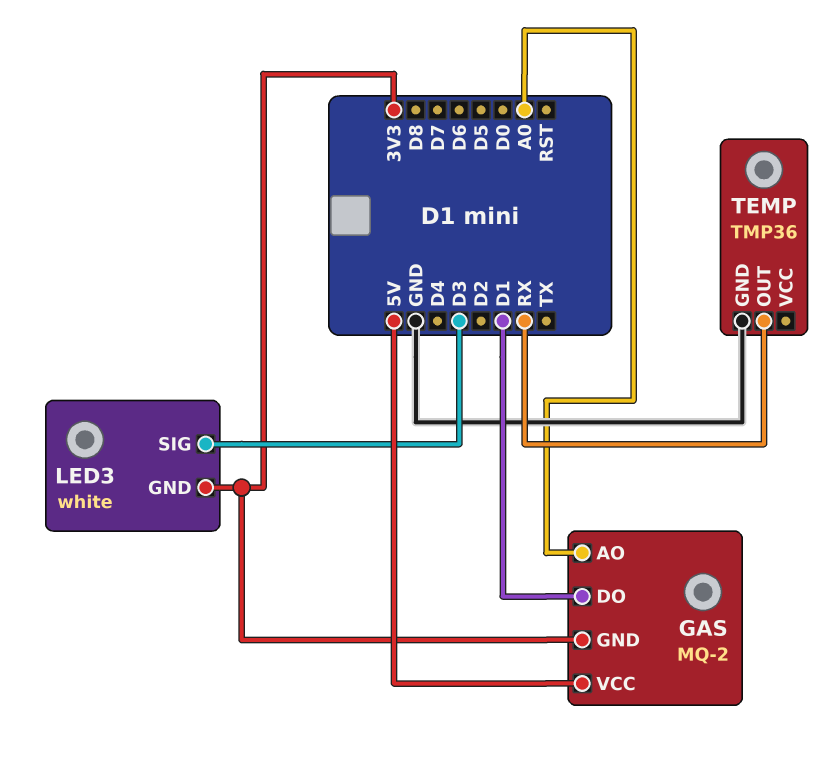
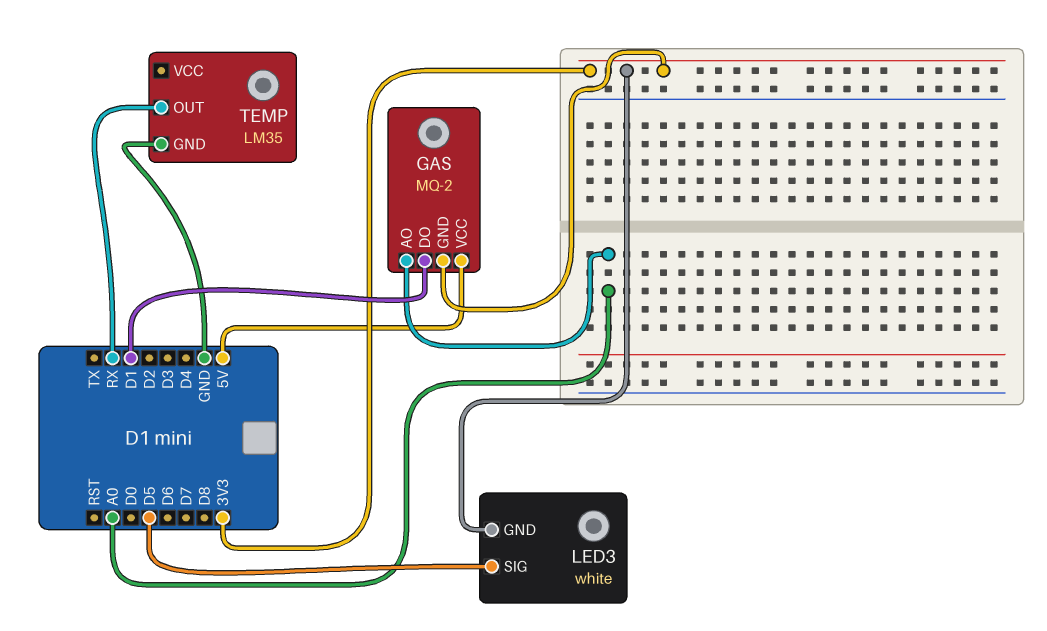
LED3 pin SIG: D3 -> D5
TEMP: TMP36 -> LM35

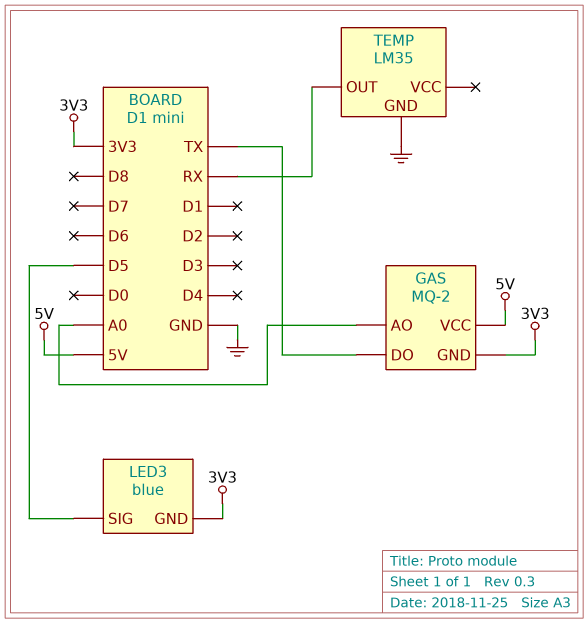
GAS pin DO: D1 -> TX
LED3: white -> blue

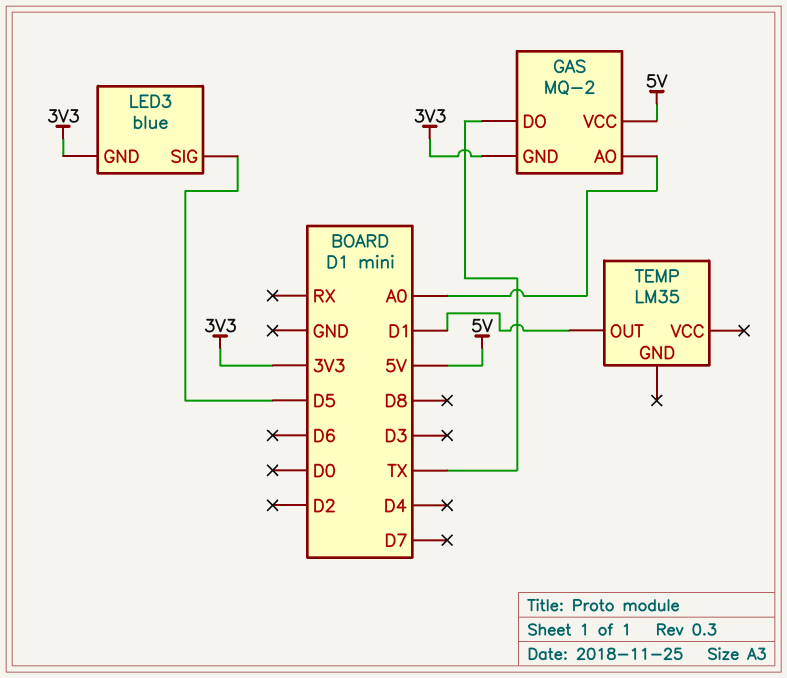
TEMP pin GND: GND -> none
TEMP pin OUT: RX -> D1

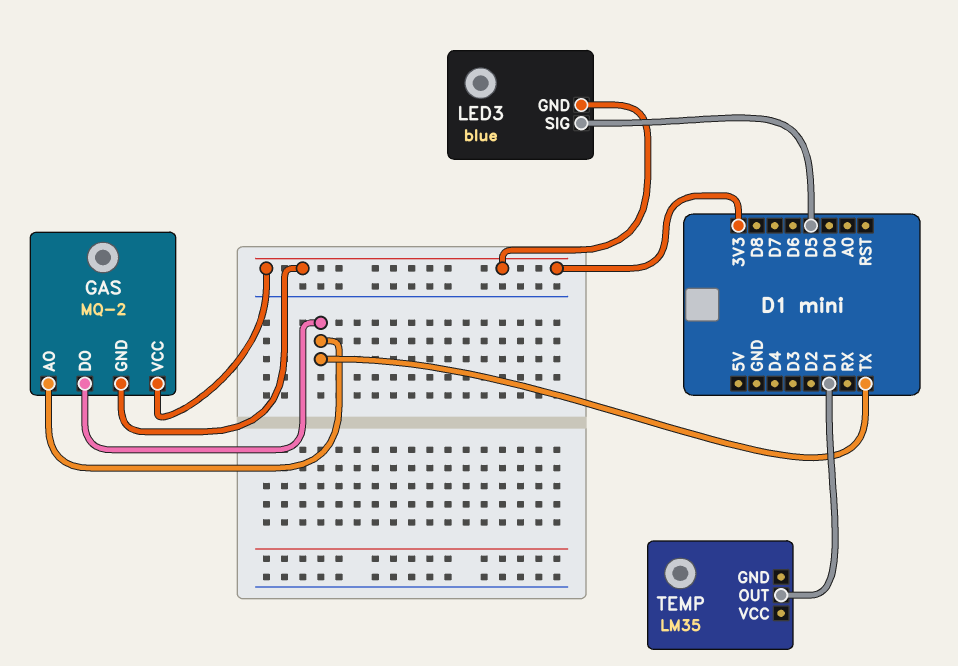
GAS pin AO: A0 -> TX
GAS pin VCC: 5V -> 3V3

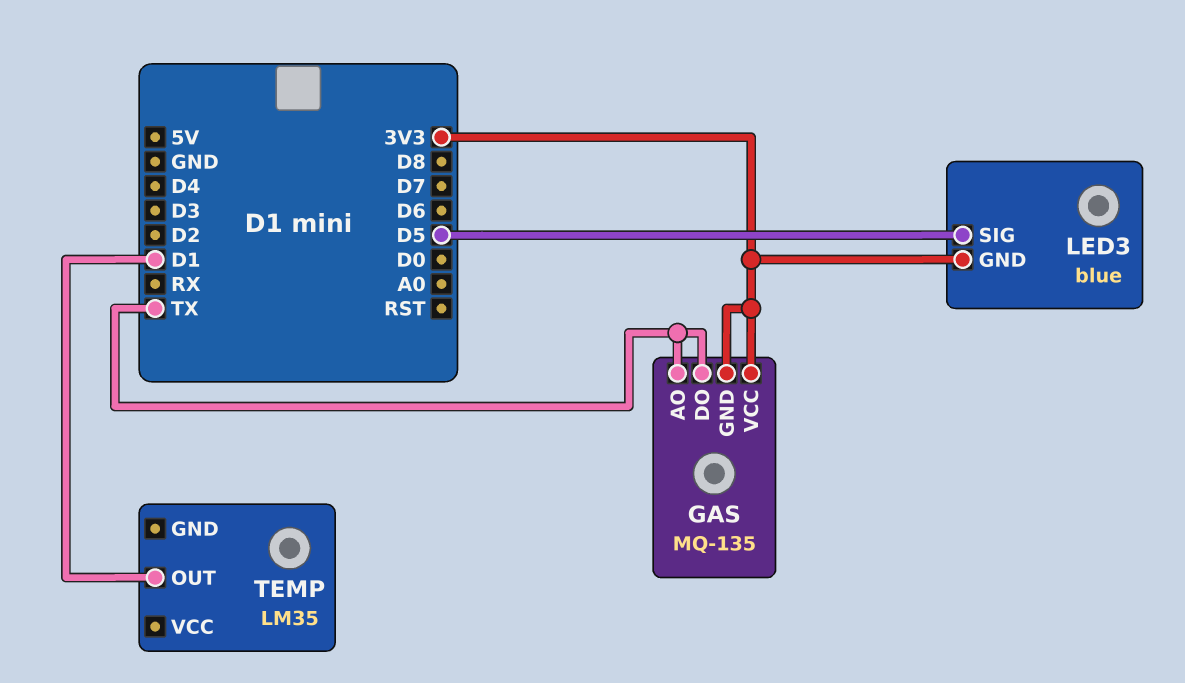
GAS: MQ-2 -> MQ-135

